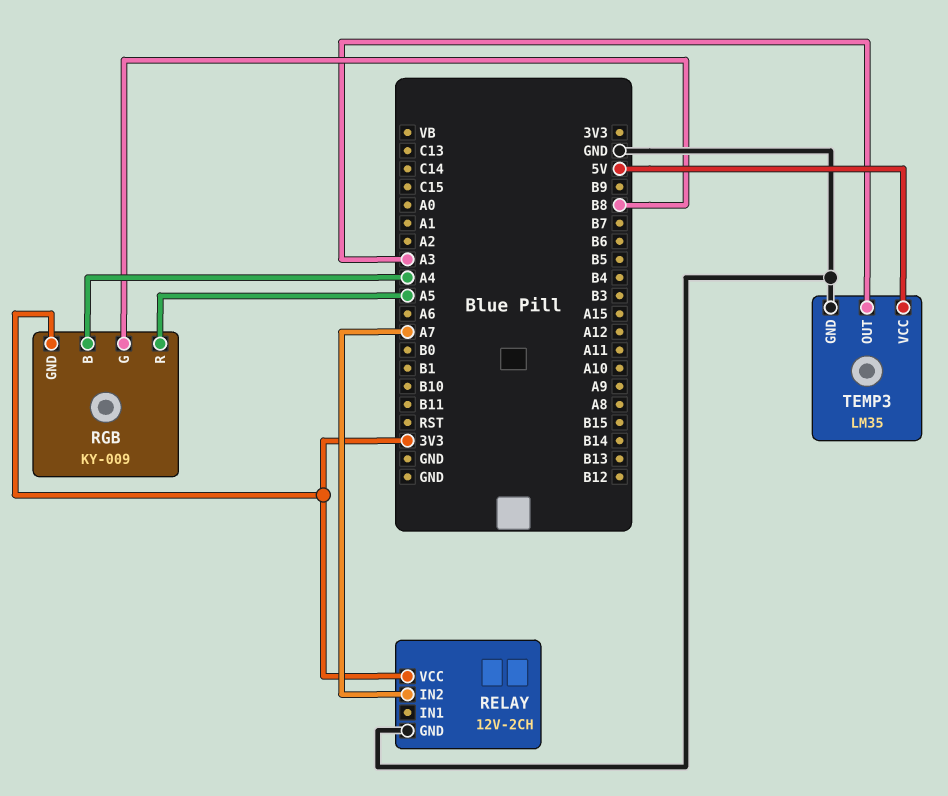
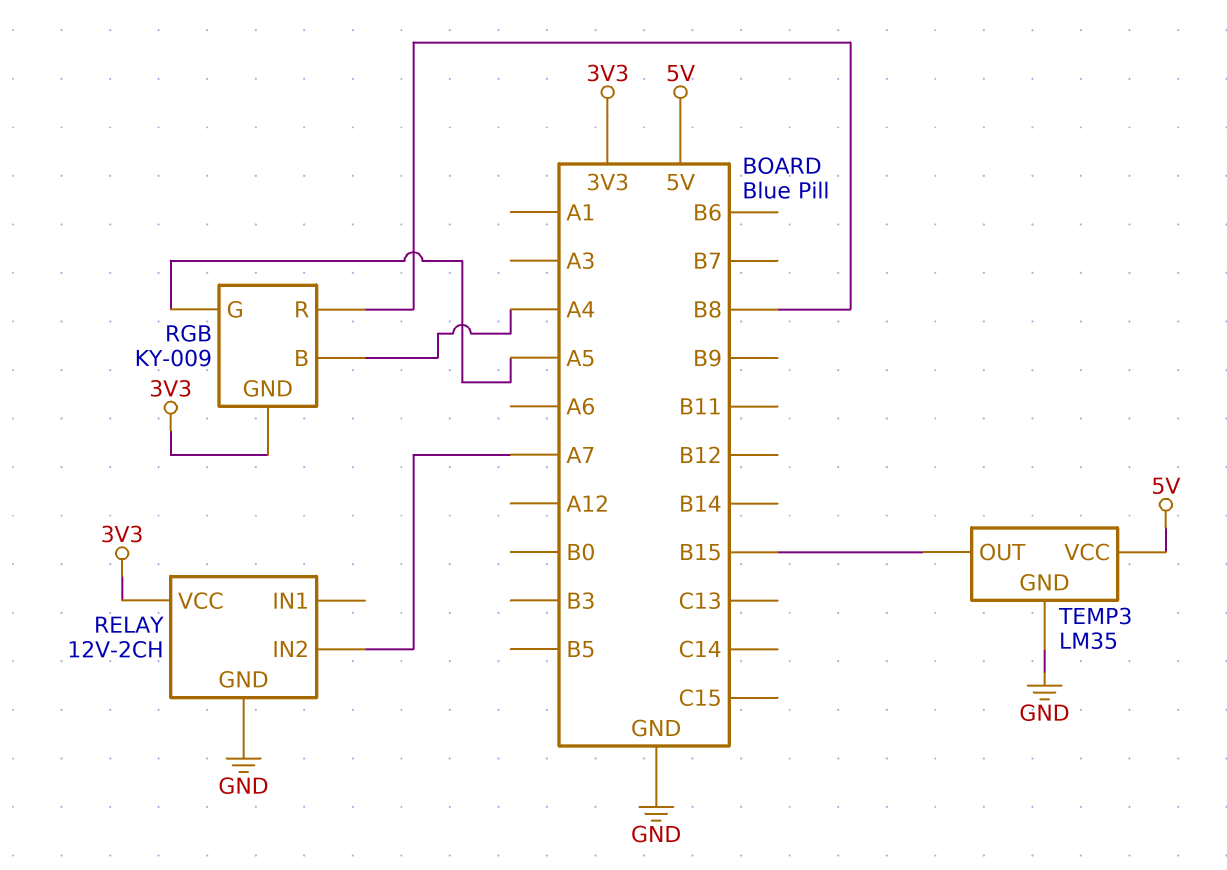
RGB pin G: B8 -> A5
RGB pin R: A5 -> B8
TEMP3 pin OUT: A3 -> B15

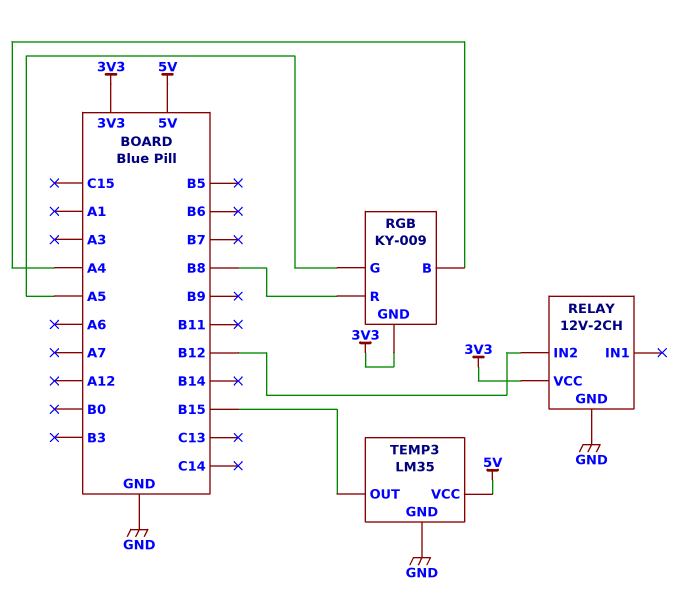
RELAY pin IN2: A7 -> B12

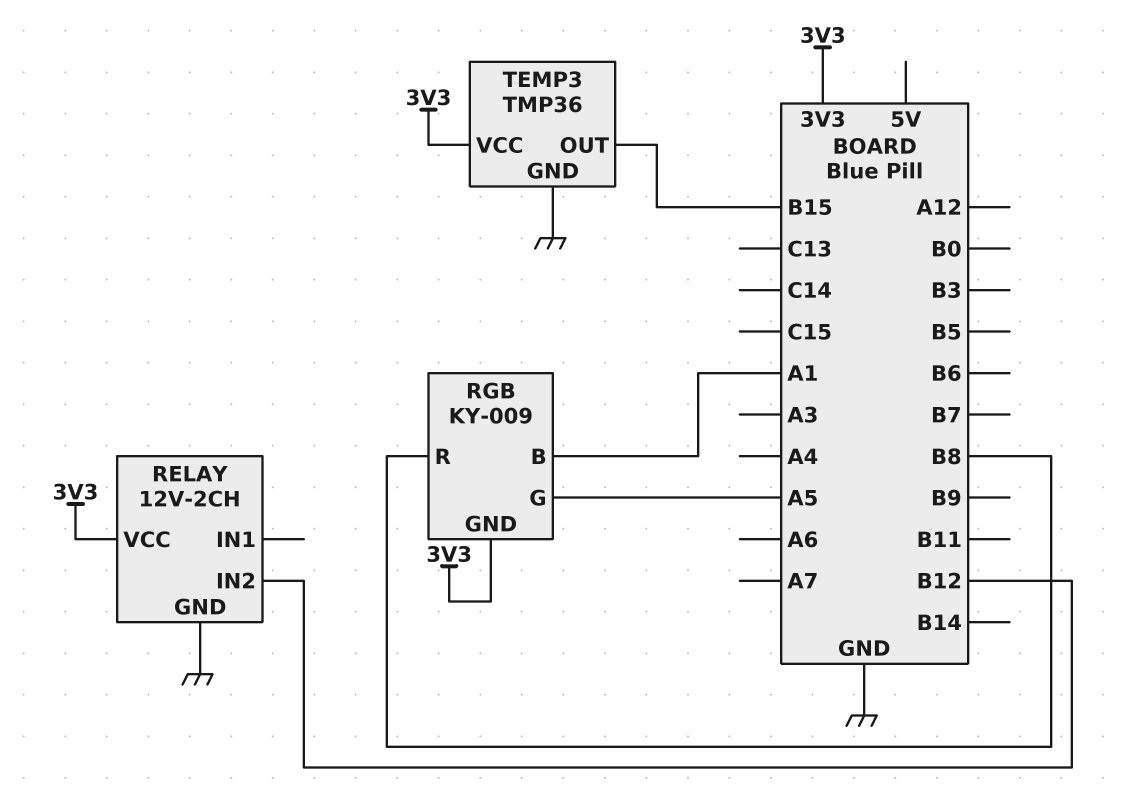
RGB pin B: A4 -> A1
TEMP3: LM35 -> TMP36
TEMP3 pin VCC: 5V -> 3V3

